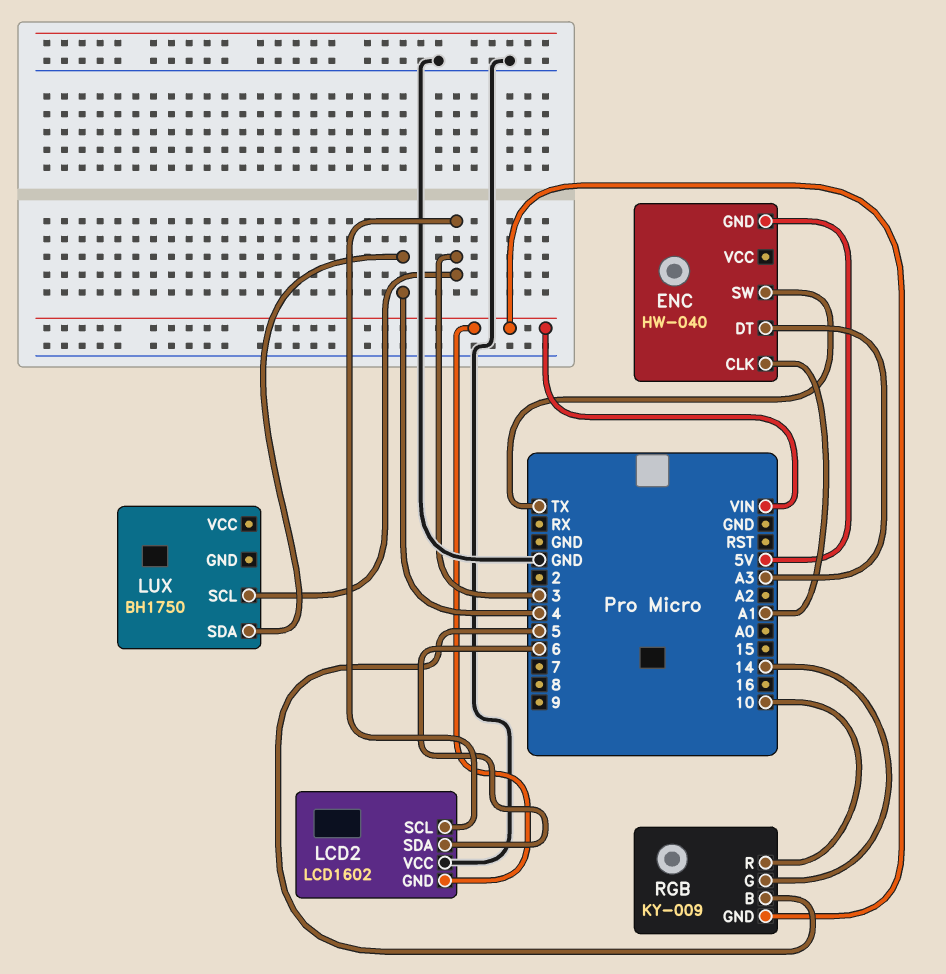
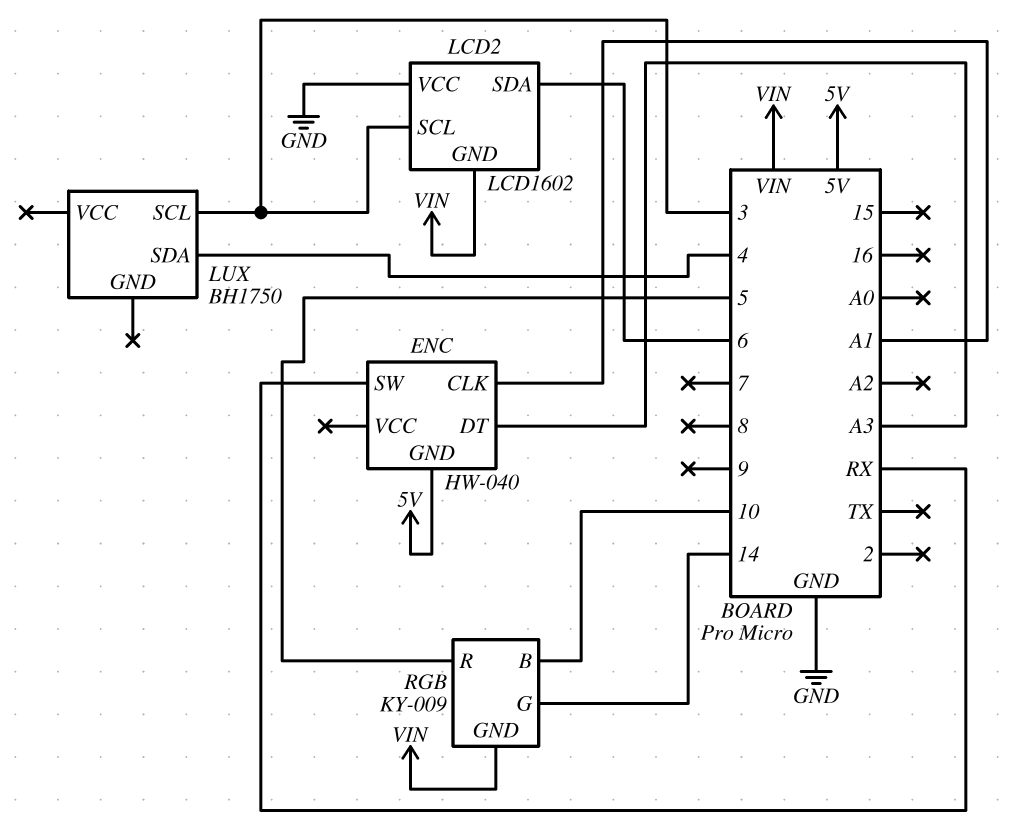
ENC pin SW: TX -> RX
RGB pin B: 5 -> 10
RGB pin R: 10 -> 5

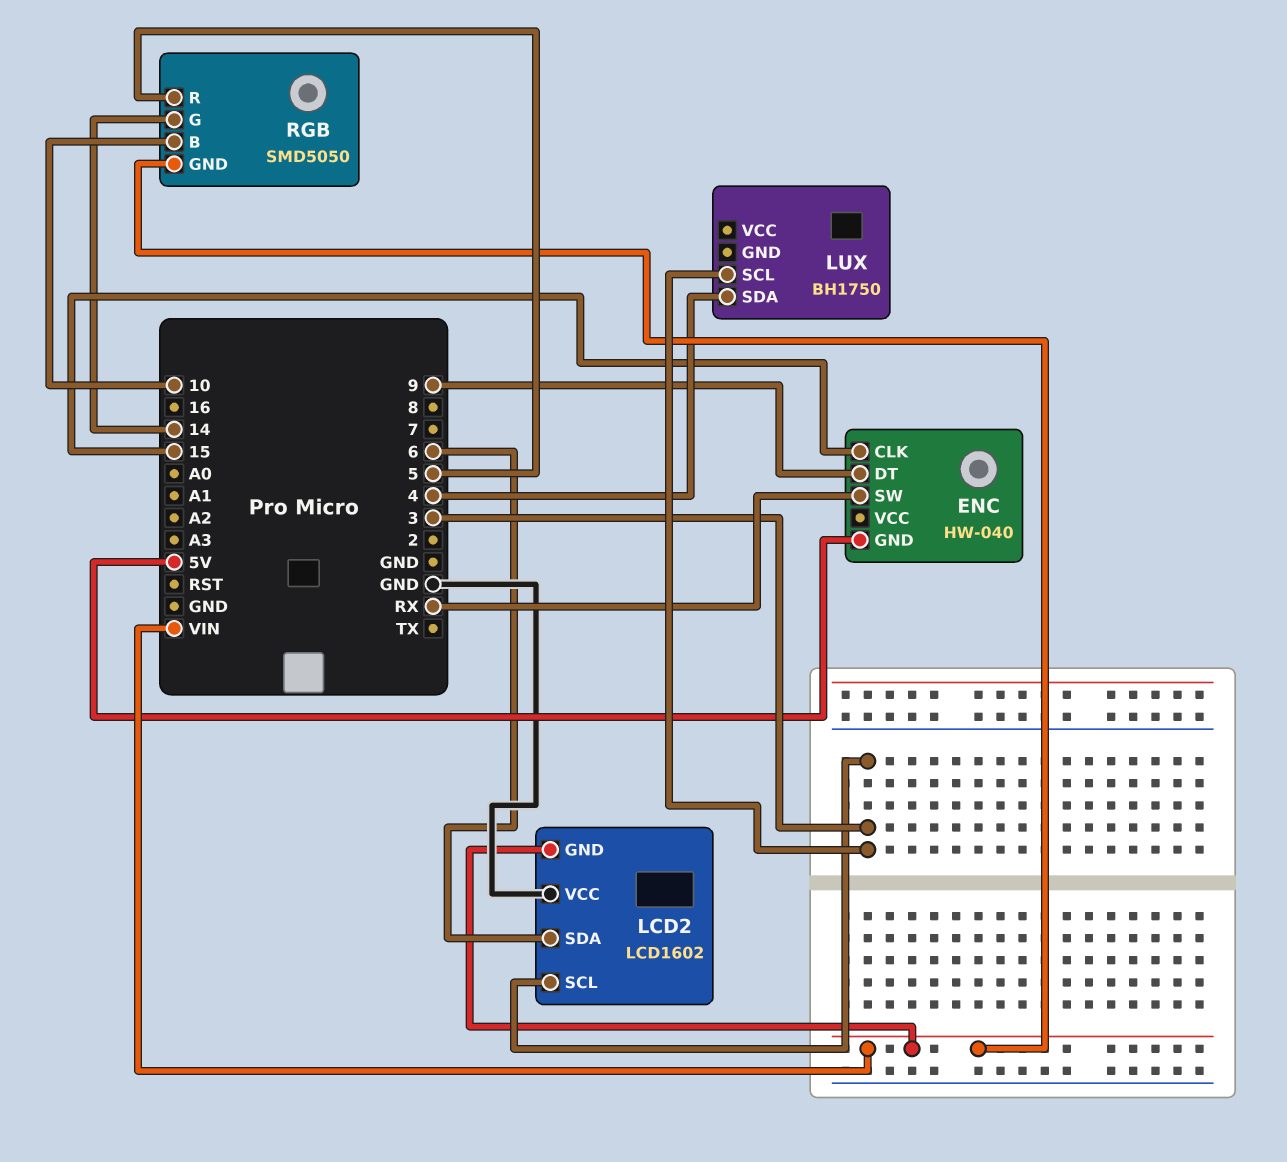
ENC pin CLK: A1 -> 15
ENC pin DT: A3 -> 9
RGB: KY-009 -> SMD5050

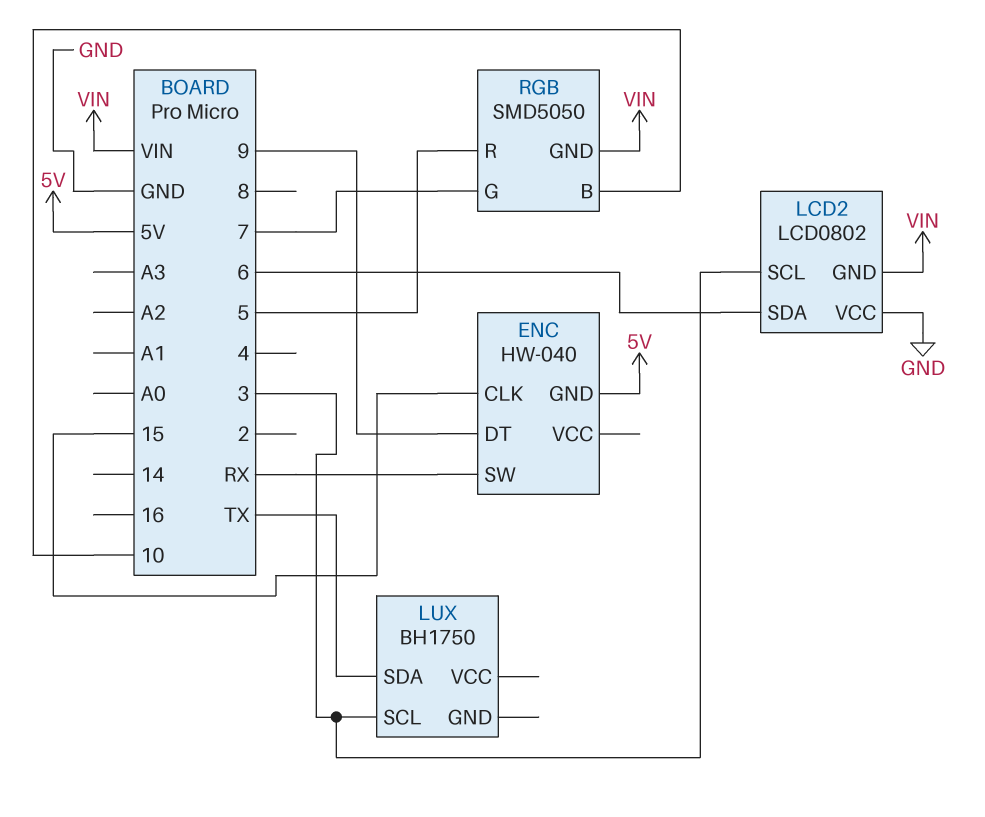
LCD2: LCD1602 -> LCD0802
LUX pin SDA: 4 -> TX
RGB pin G: 14 -> 7

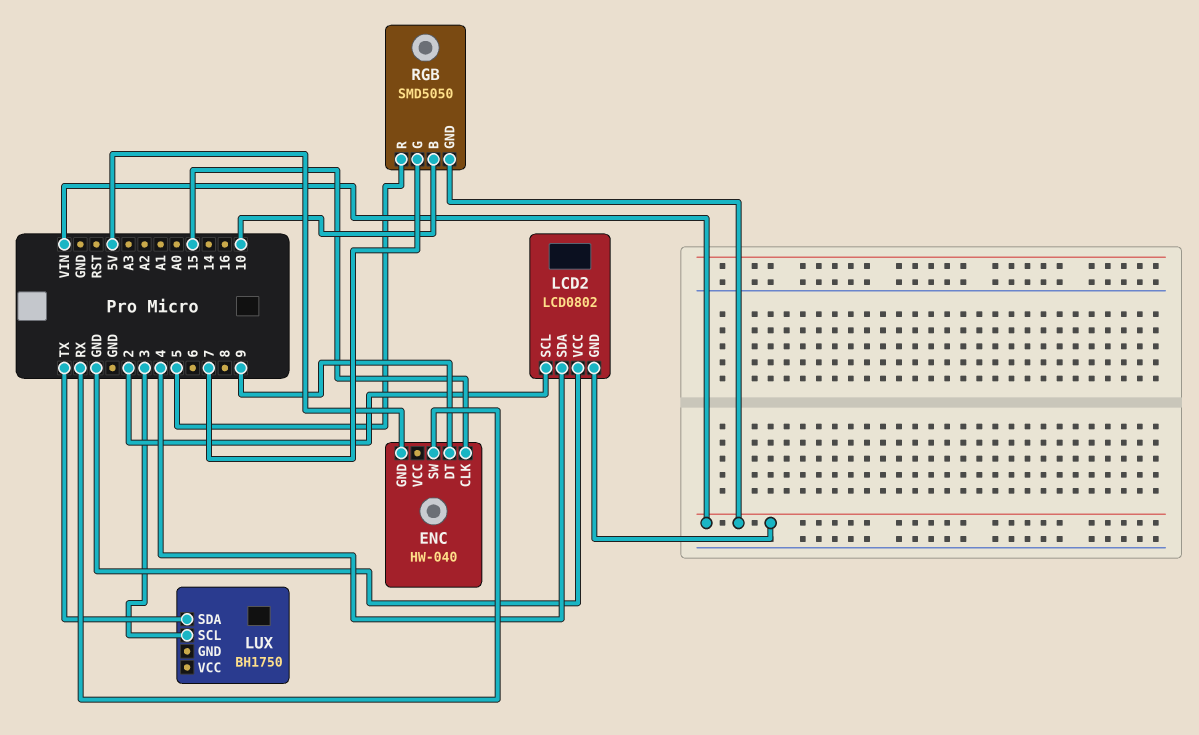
LCD2 pin SCL: 3 -> 2
LCD2 pin SDA: 6 -> 4

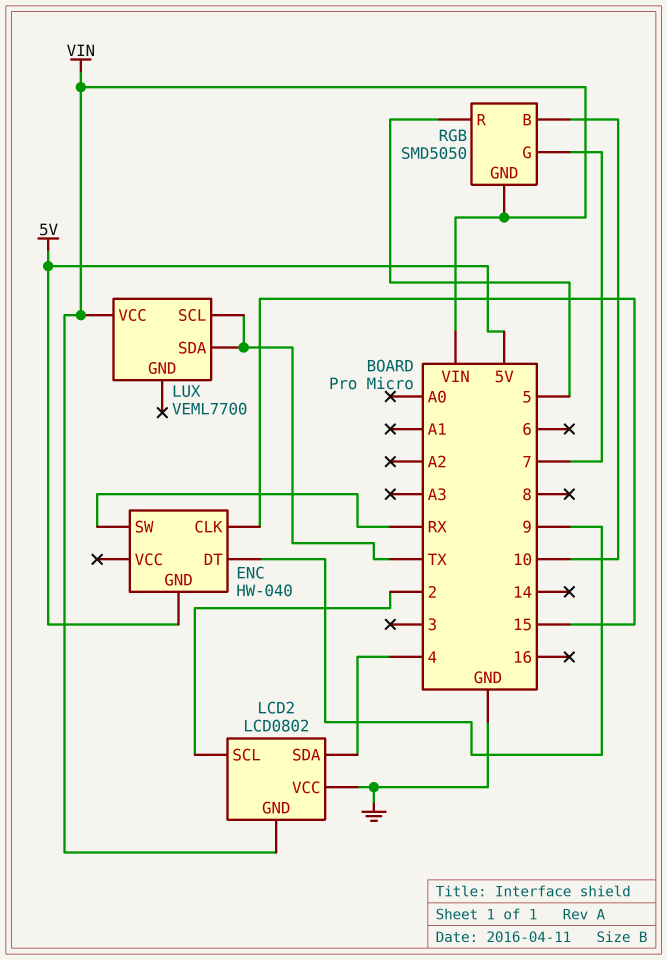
LUX: BH1750 -> VEML7700
LUX pin SCL: 3 -> TX
LUX pin VCC: none -> VIN

